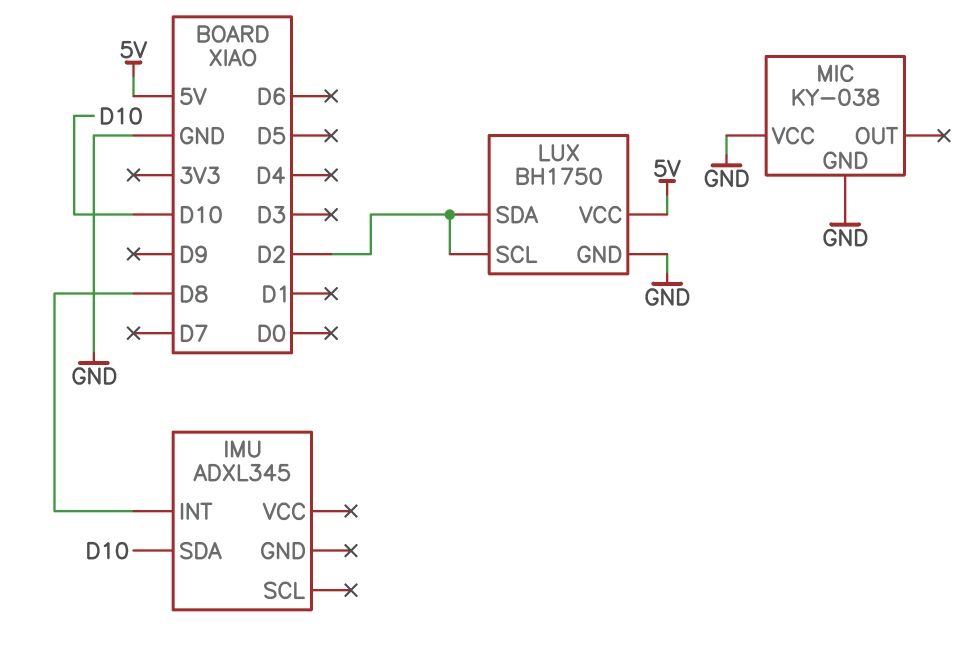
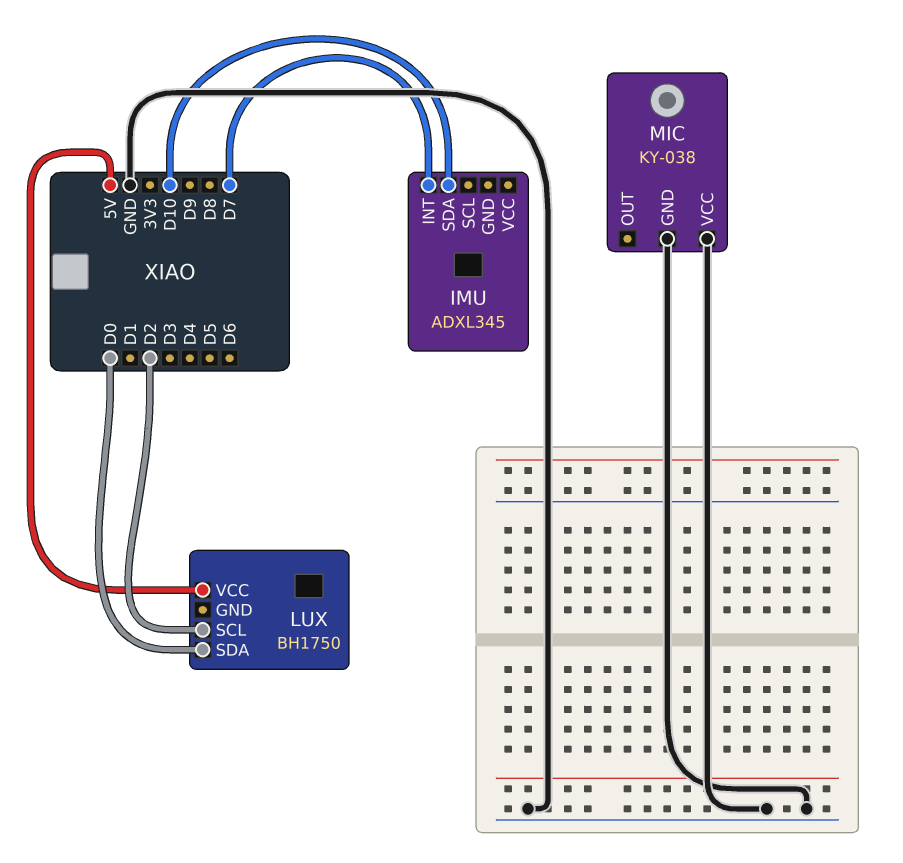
IMU pin INT: D8 -> D7
LUX pin GND: GND -> none
LUX pin SDA: D2 -> D0

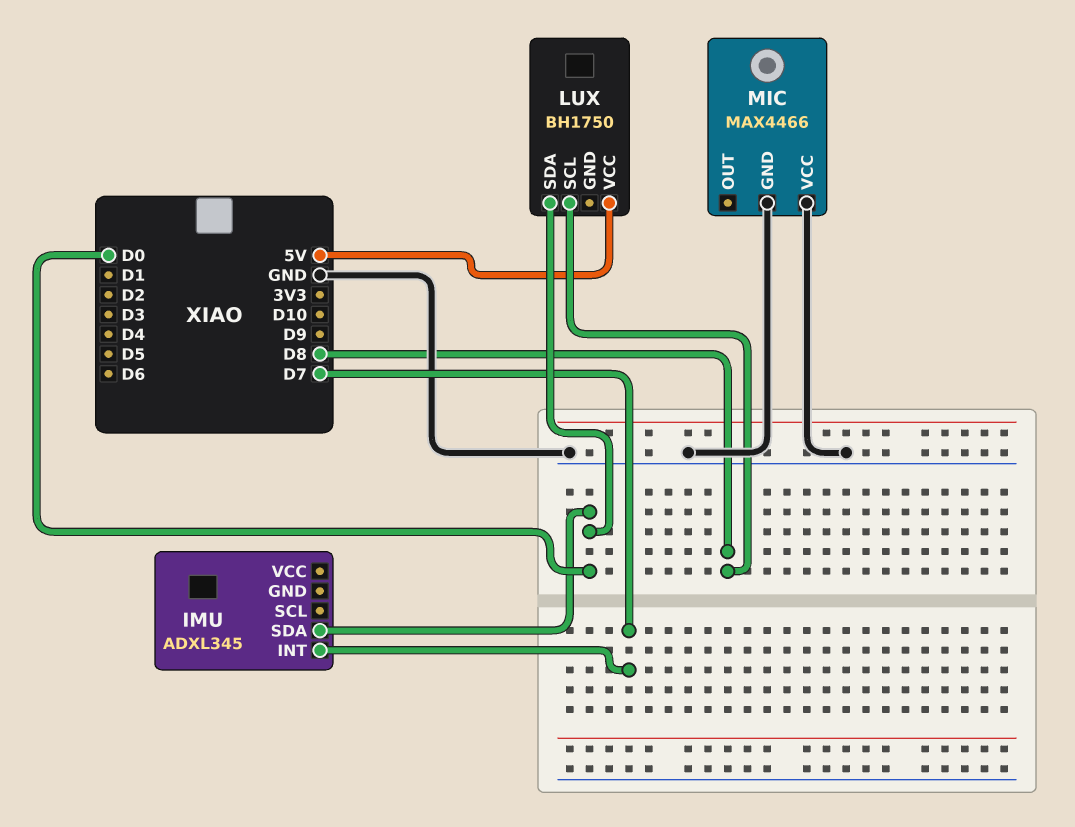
IMU pin SDA: D10 -> D0
LUX pin SCL: D2 -> D8
MIC: KY-038 -> MAX4466

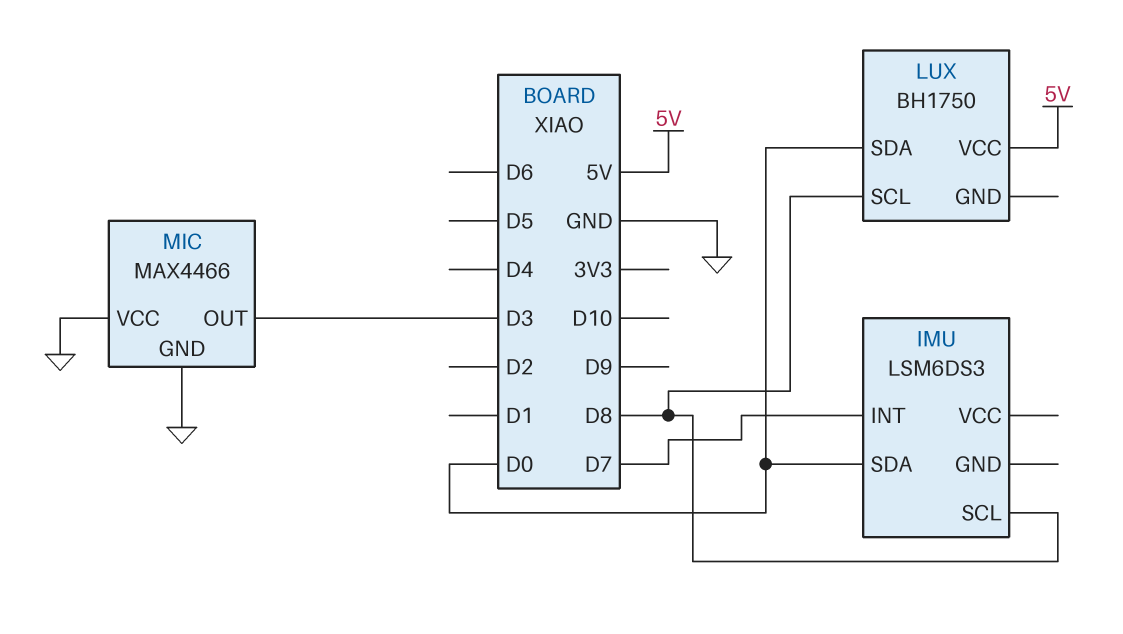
IMU: ADXL345 -> LSM6DS3
IMU pin SCL: none -> D8
MIC pin OUT: none -> D3

